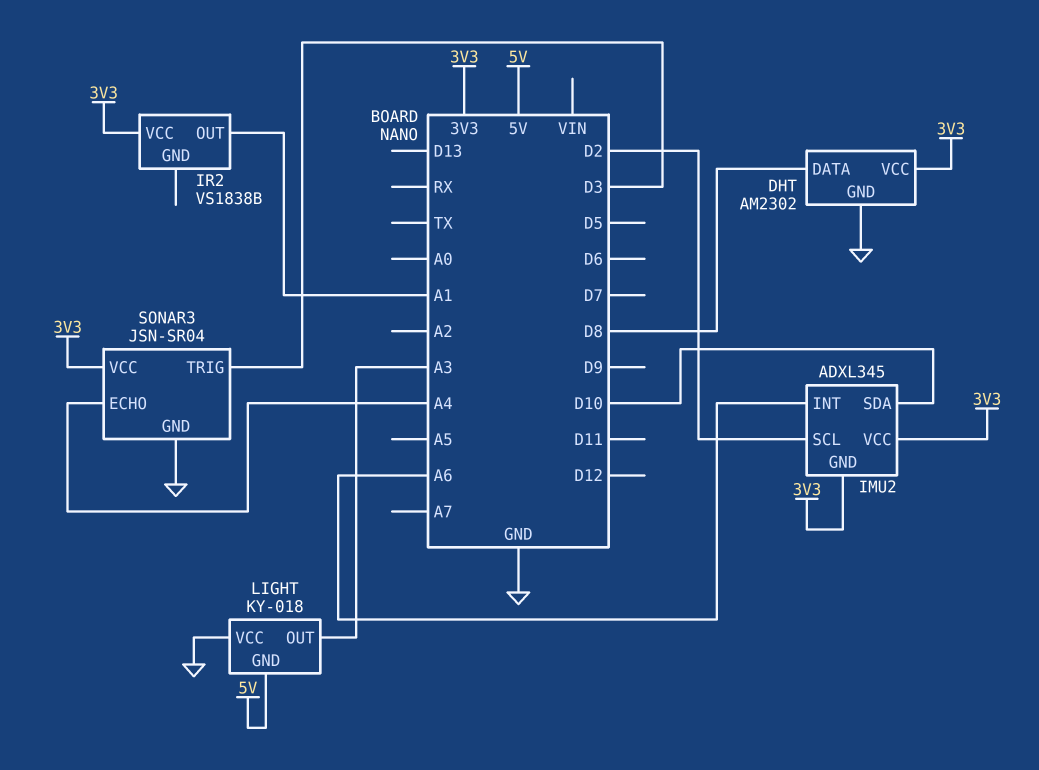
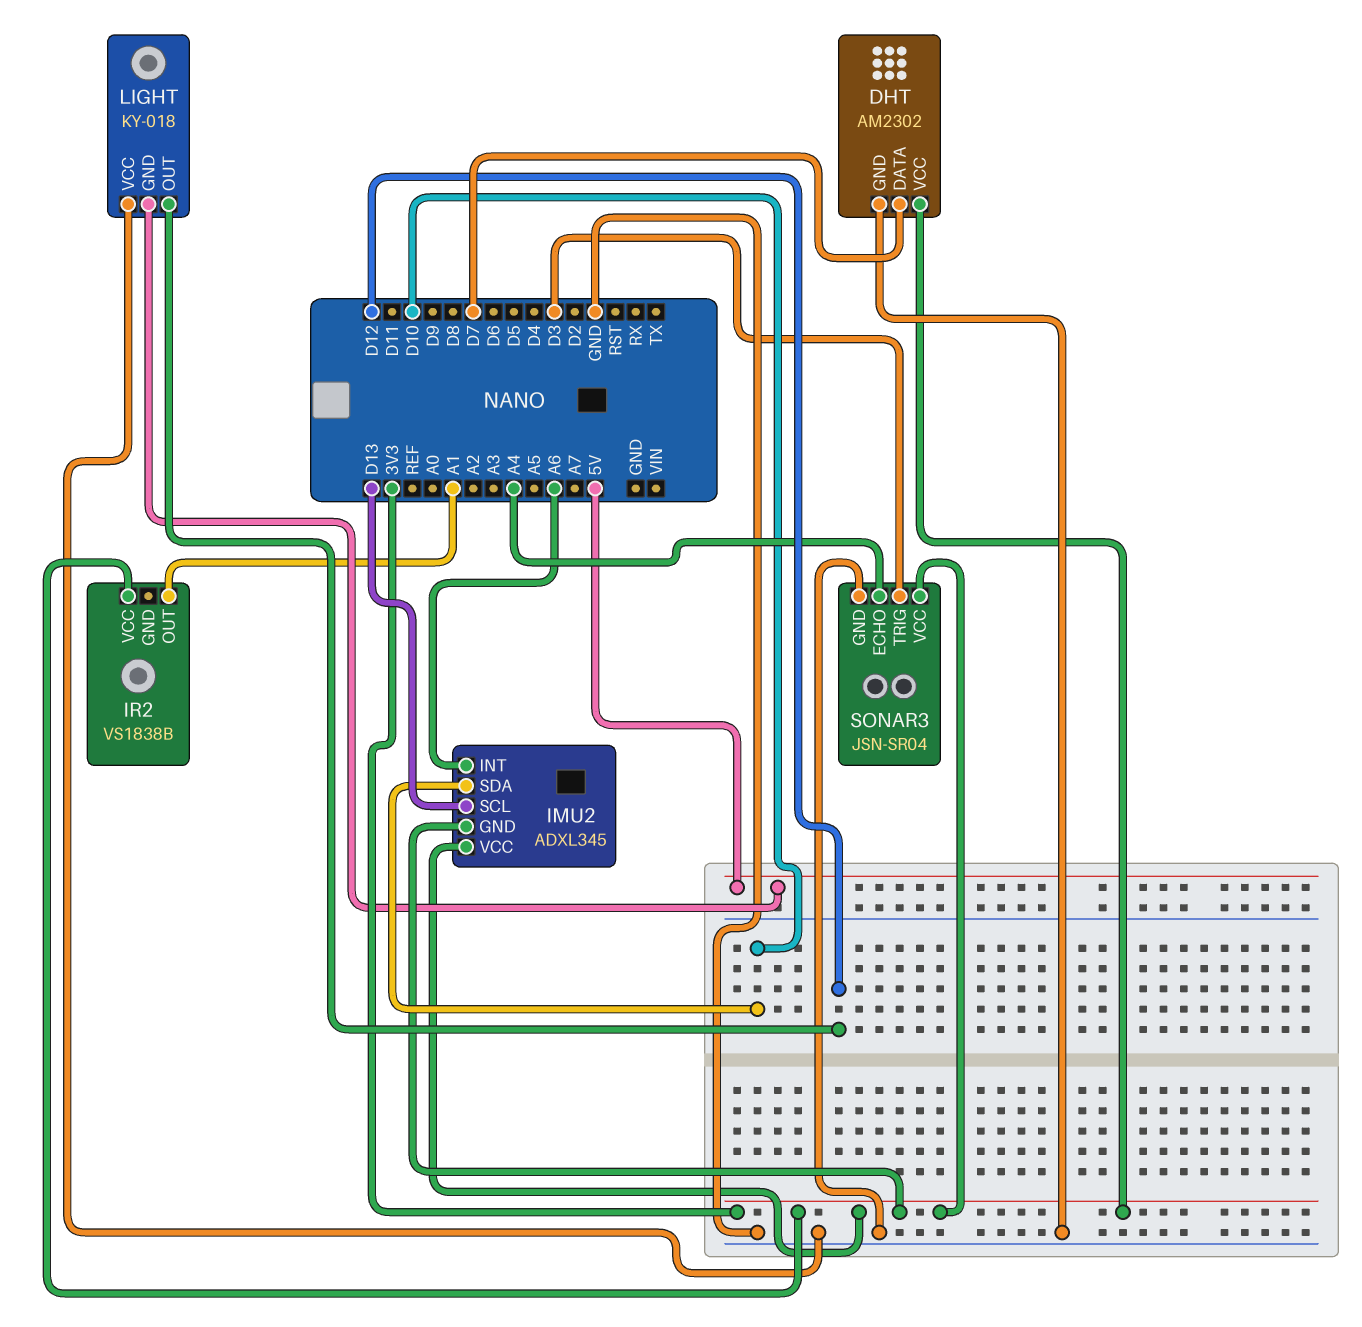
DHT pin DATA: D8 -> D7
IMU2 pin SCL: D2 -> D13
LIGHT pin OUT: A3 -> D12

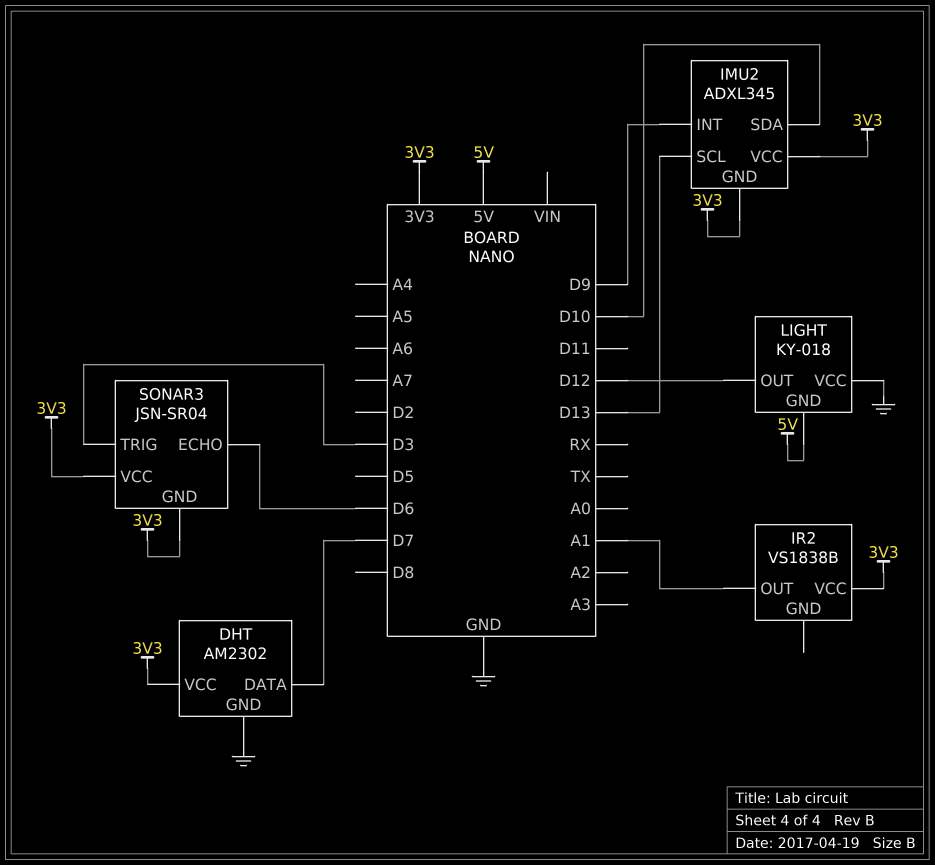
IMU2 pin INT: A6 -> D9
SONAR3 pin ECHO: A4 -> D6
SONAR3 pin GND: GND -> 3V3

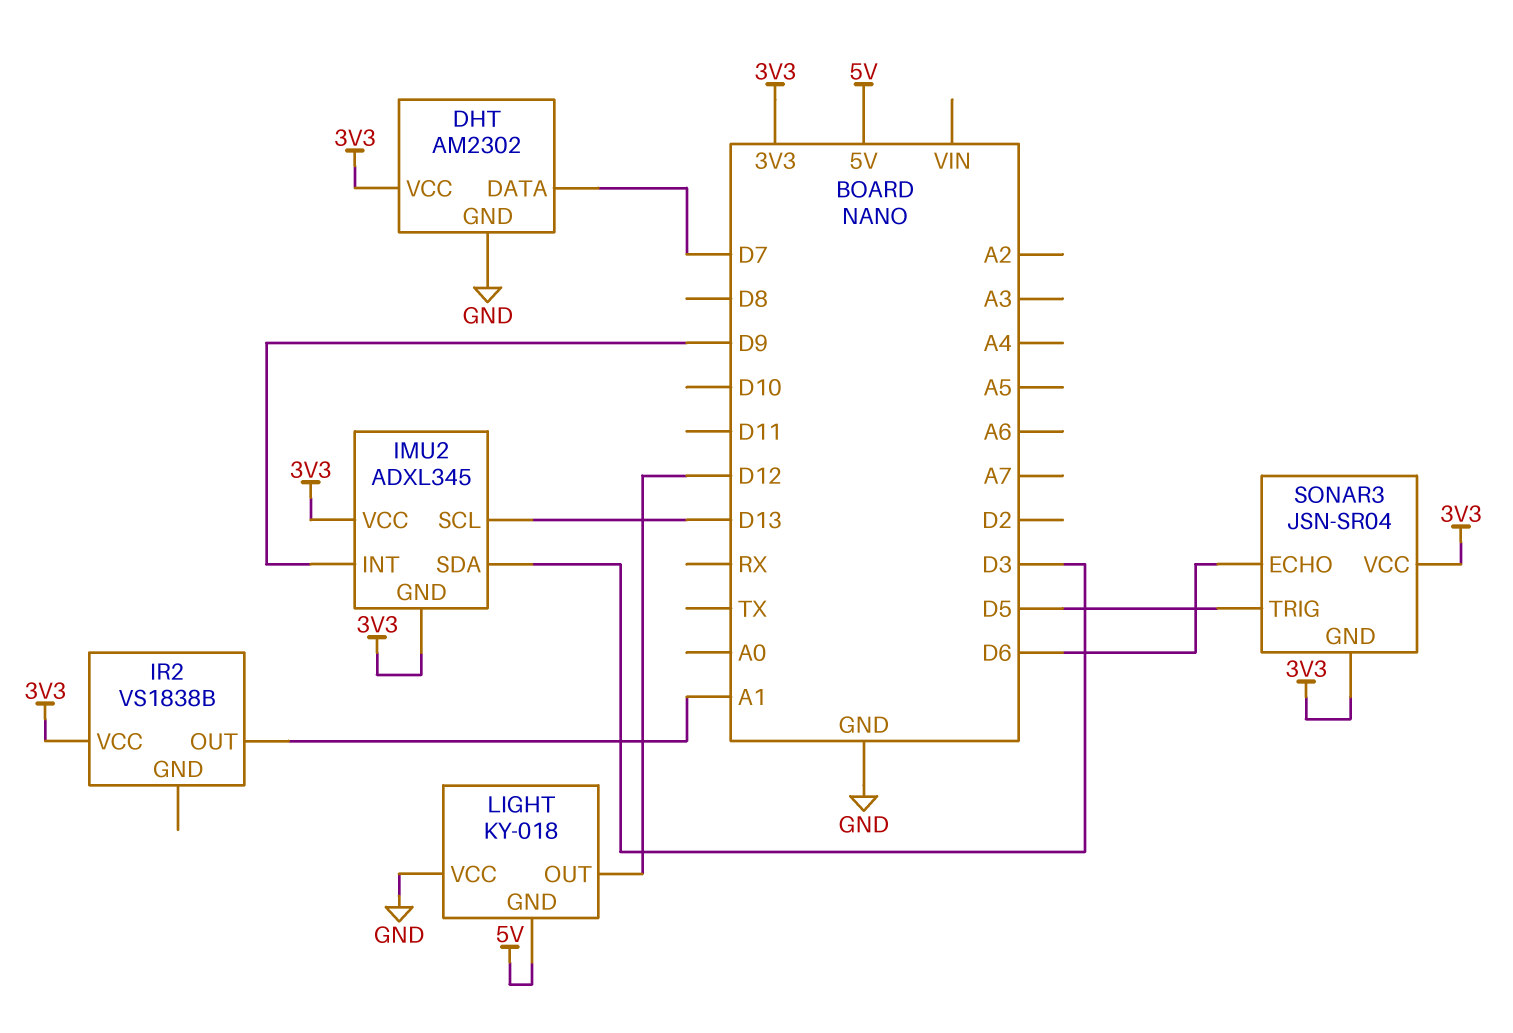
IMU2 pin SDA: D10 -> D3
SONAR3 pin TRIG: D3 -> D5

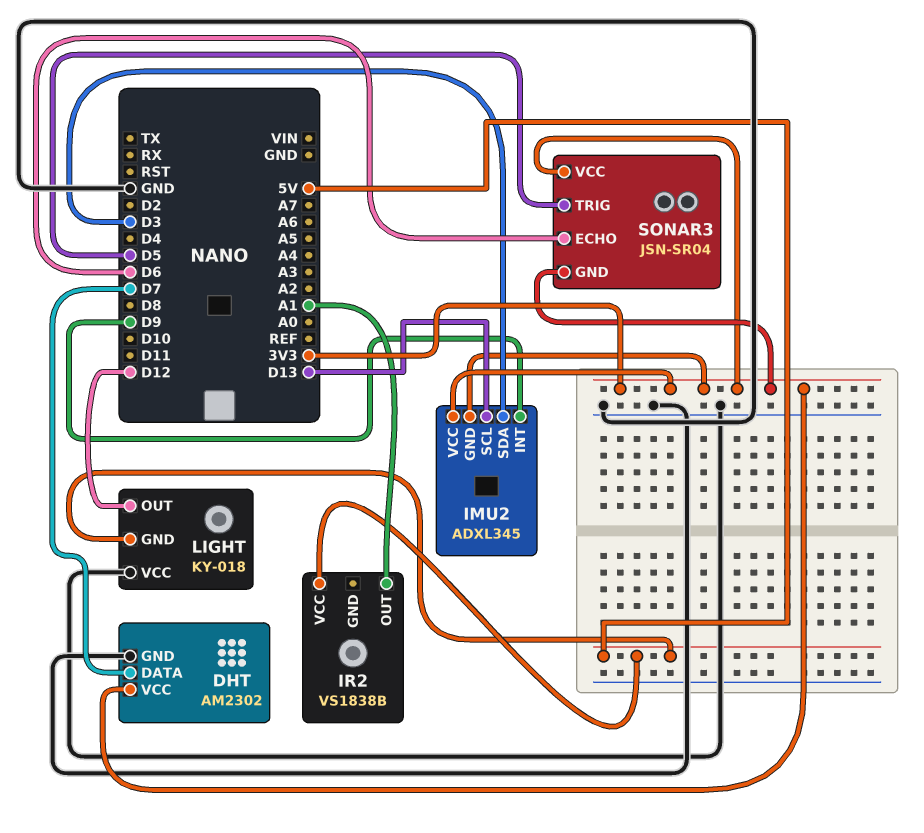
IR2 pin VCC: 3V3 -> 5V

